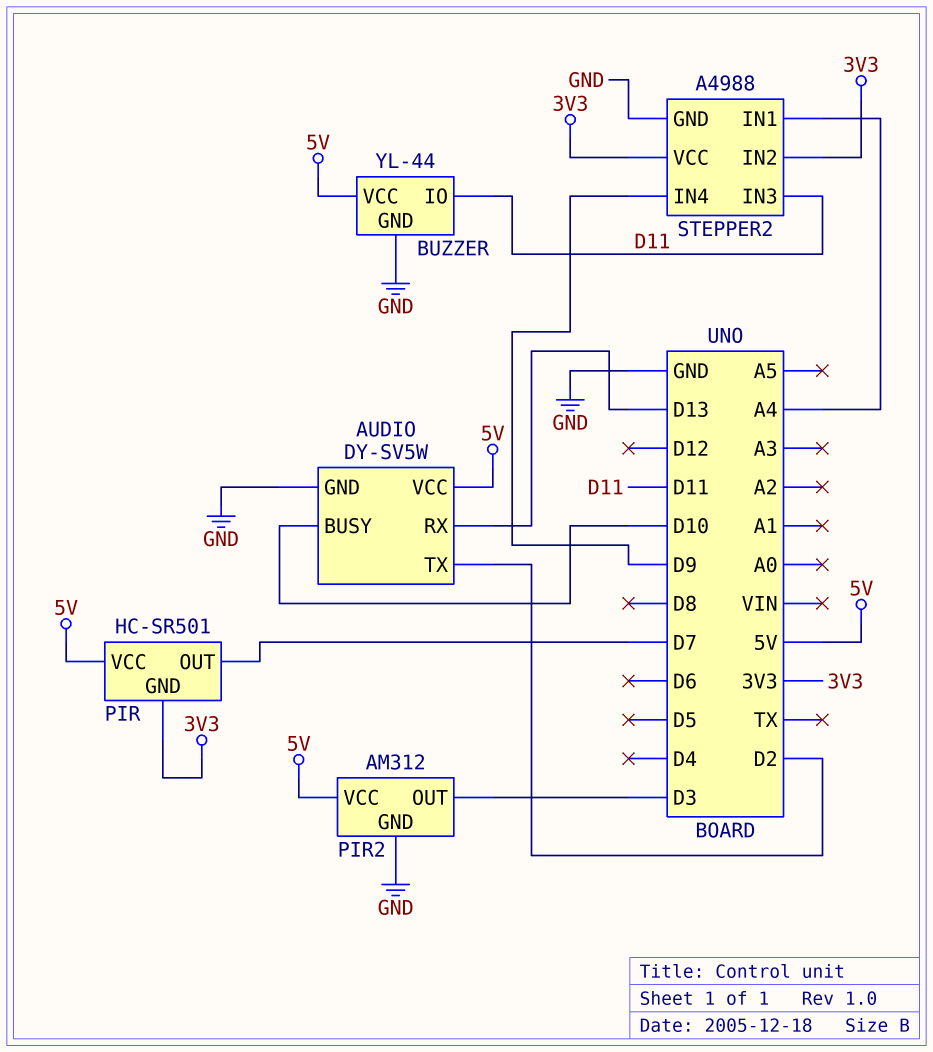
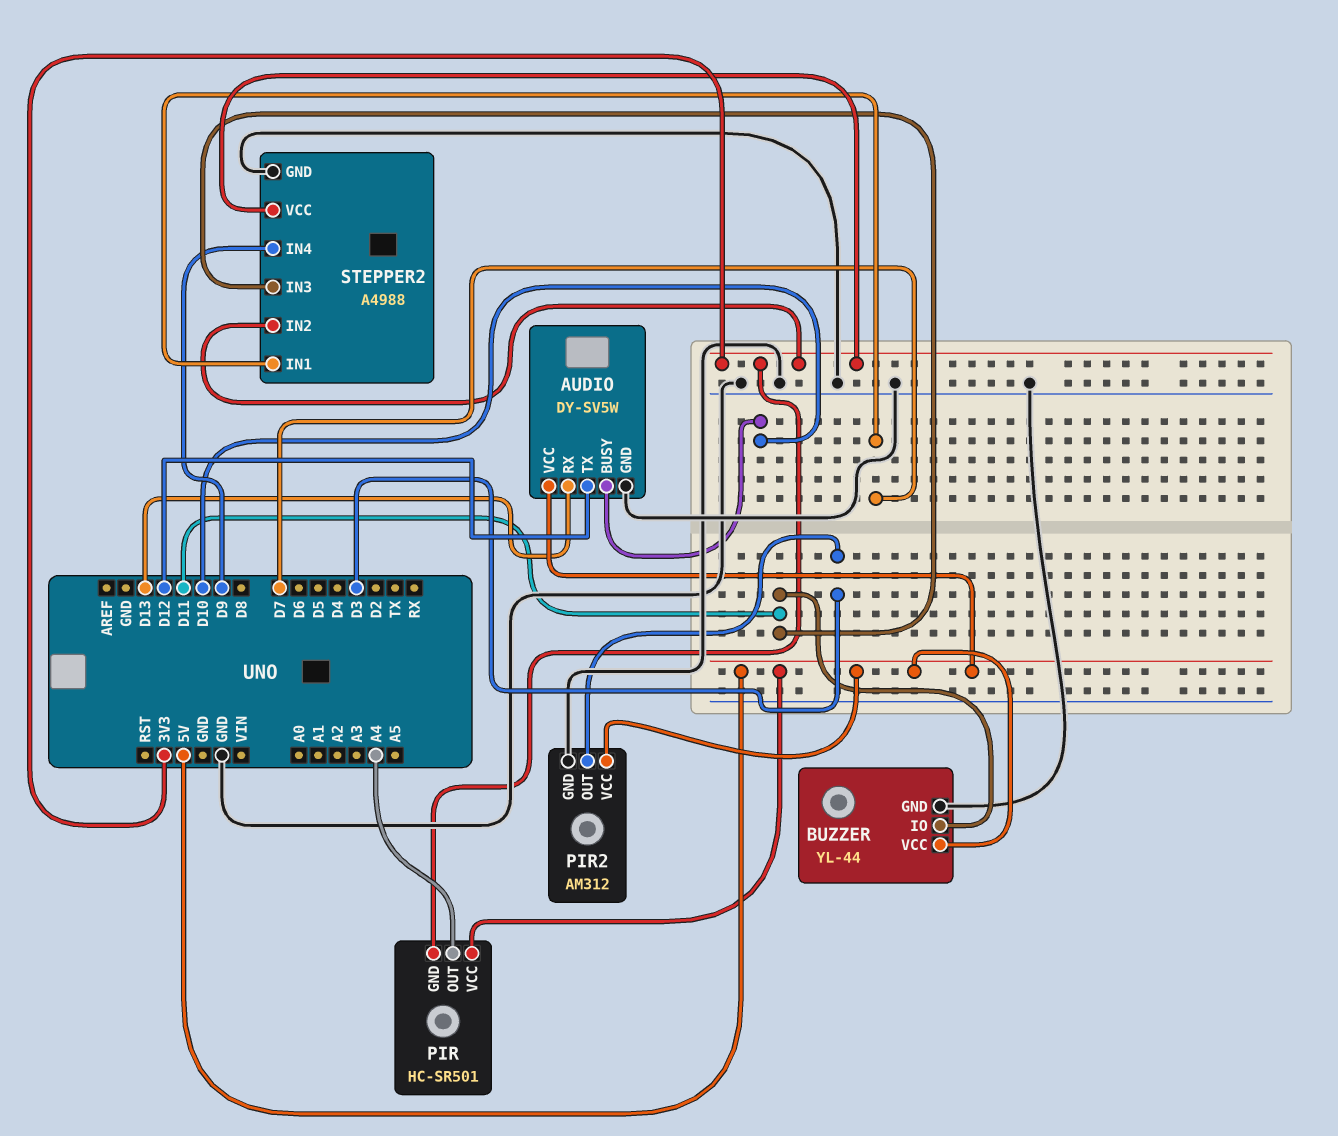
AUDIO pin TX: D2 -> D12
PIR pin OUT: D7 -> A4
STEPPER2 pin IN1: A4 -> D7

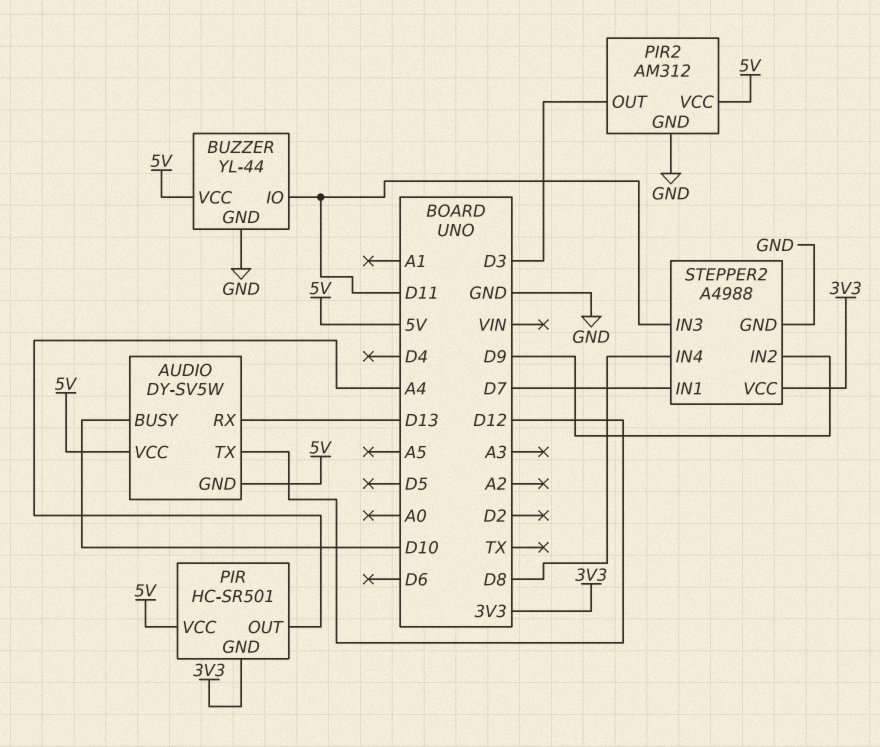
AUDIO pin GND: GND -> 5V
STEPPER2 pin IN2: 3V3 -> D9
STEPPER2 pin IN4: D9 -> D8

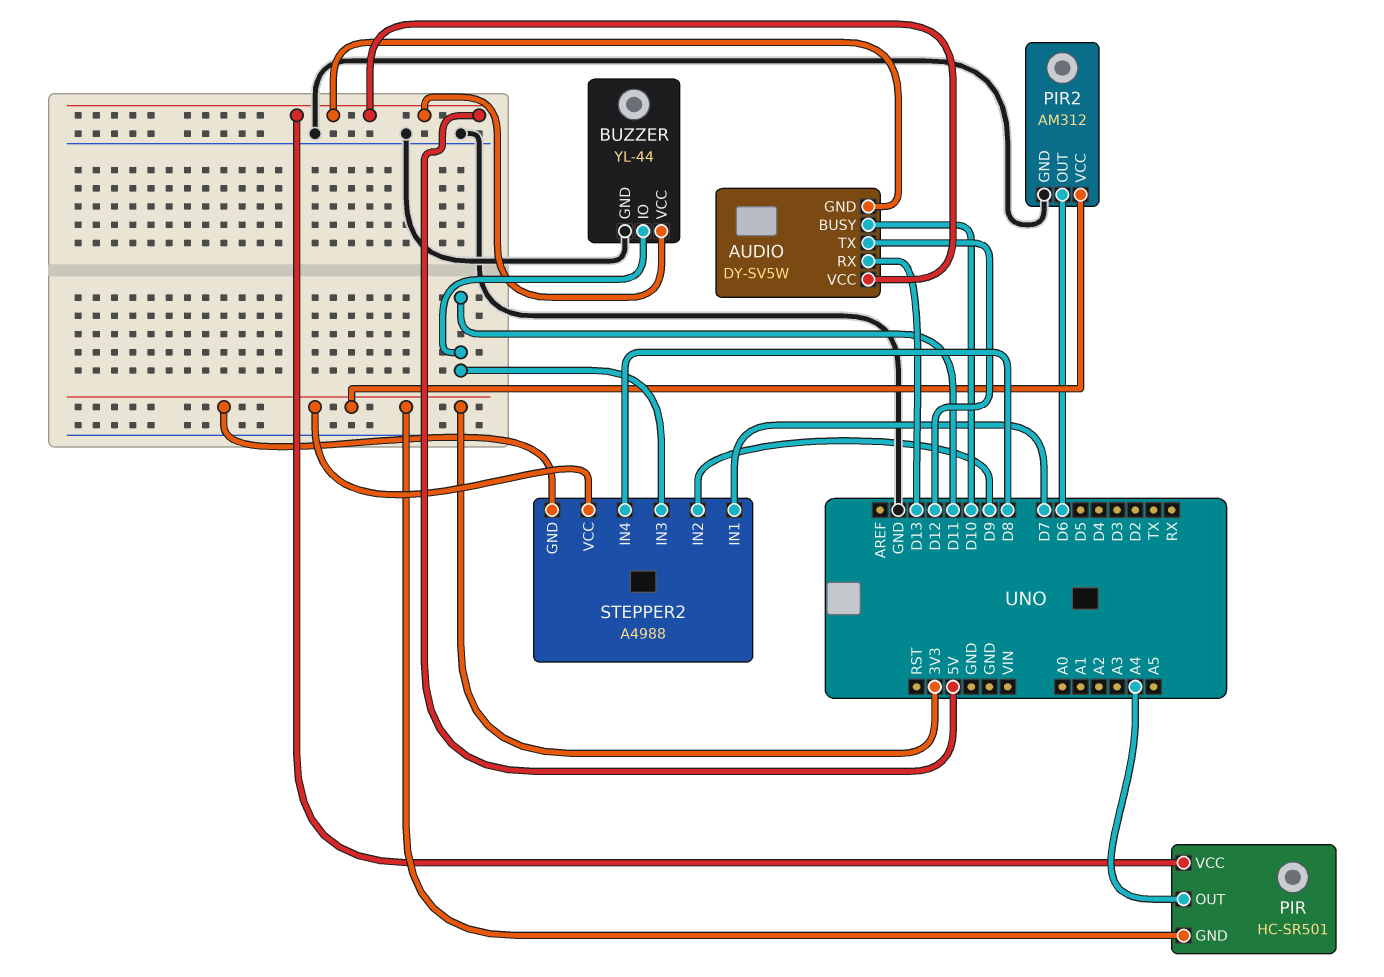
PIR2 pin OUT: D3 -> D6
PIR2 pin VCC: 5V -> 3V3
STEPPER2 pin GND: GND -> 3V3

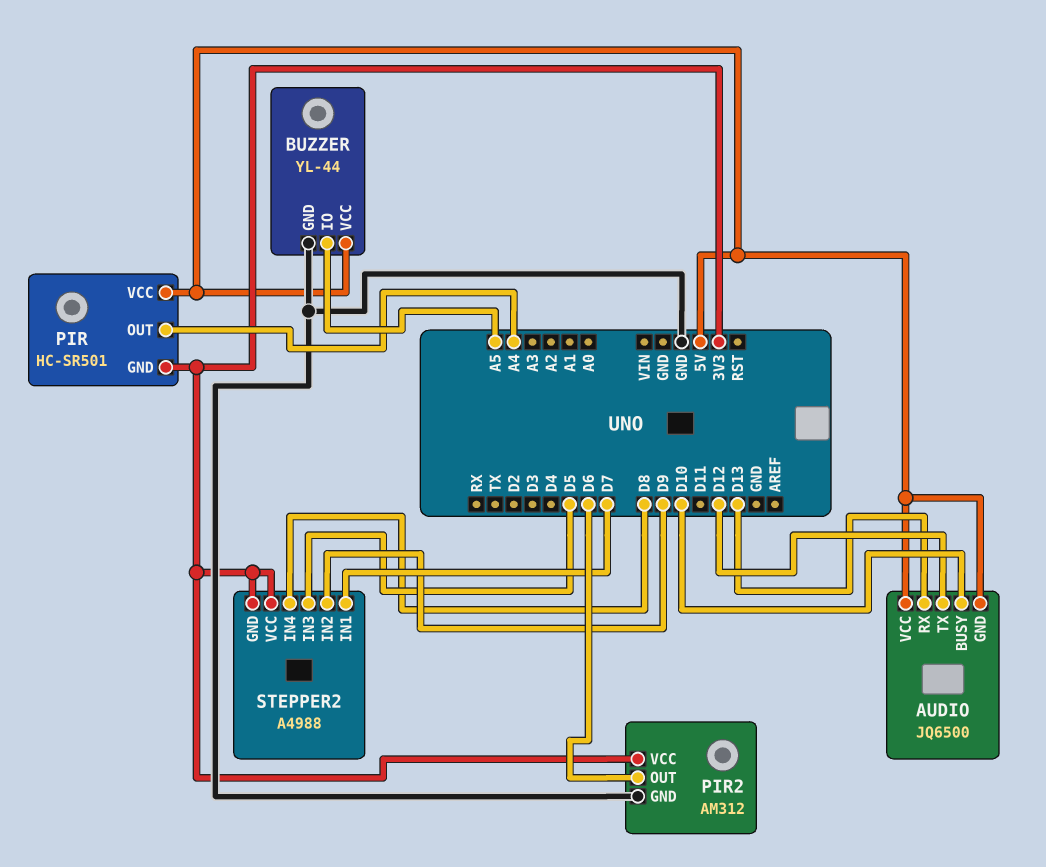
AUDIO: DY-SV5W -> JQ6500
BUZZER pin IO: D11 -> A5
STEPPER2 pin IN3: D11 -> D5

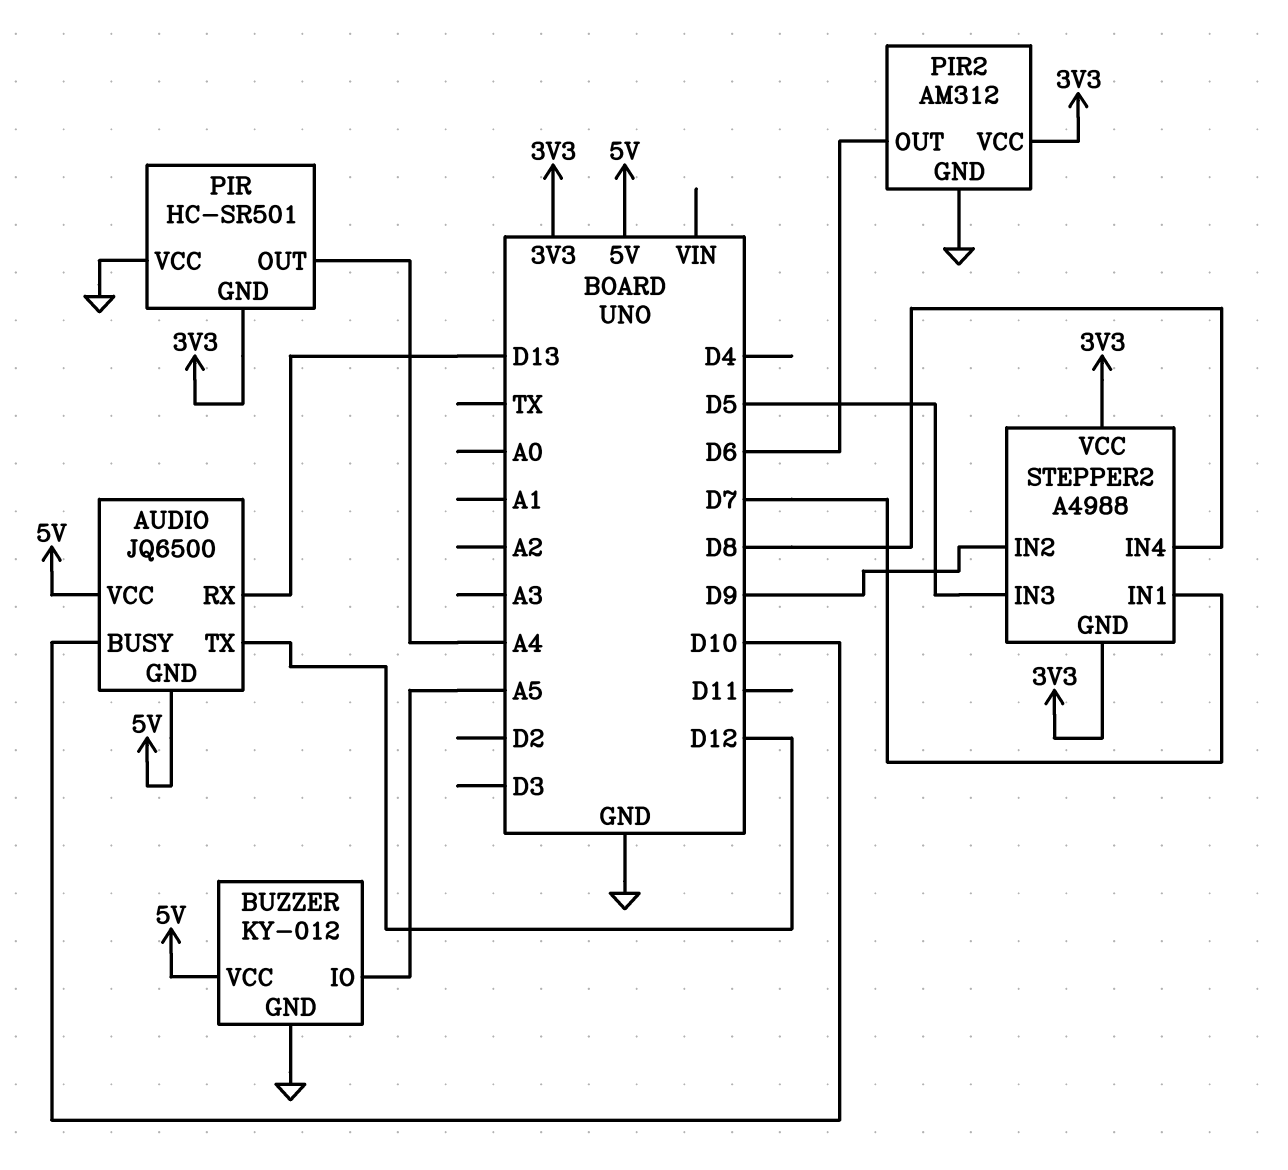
BUZZER: YL-44 -> KY-012
PIR pin VCC: 5V -> GND

